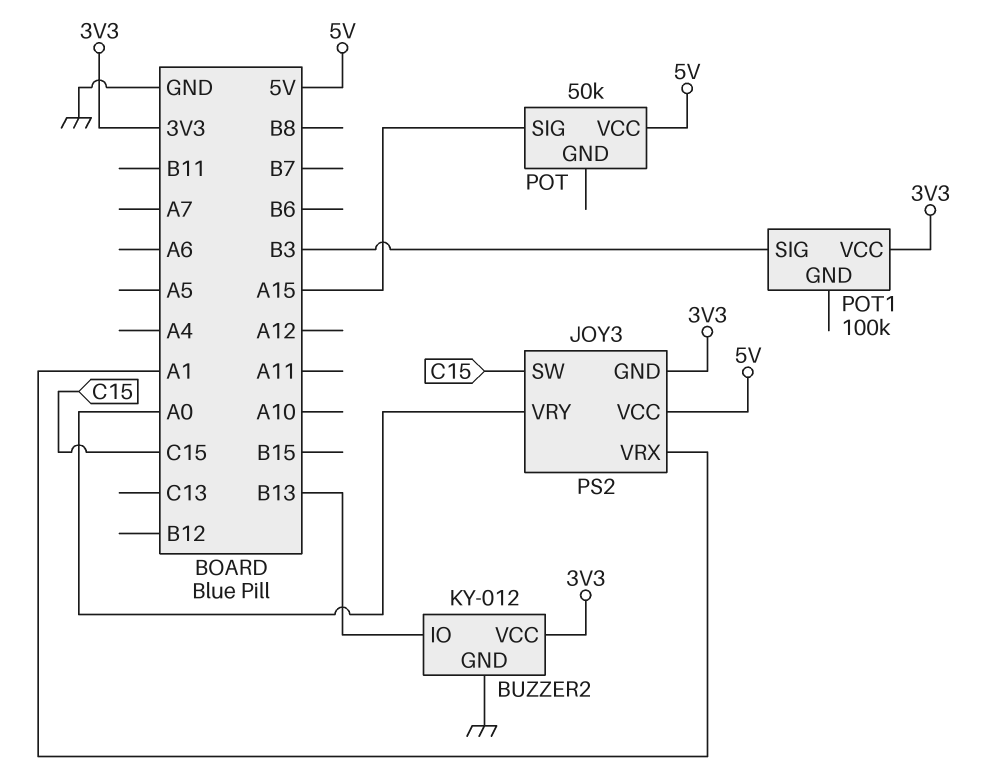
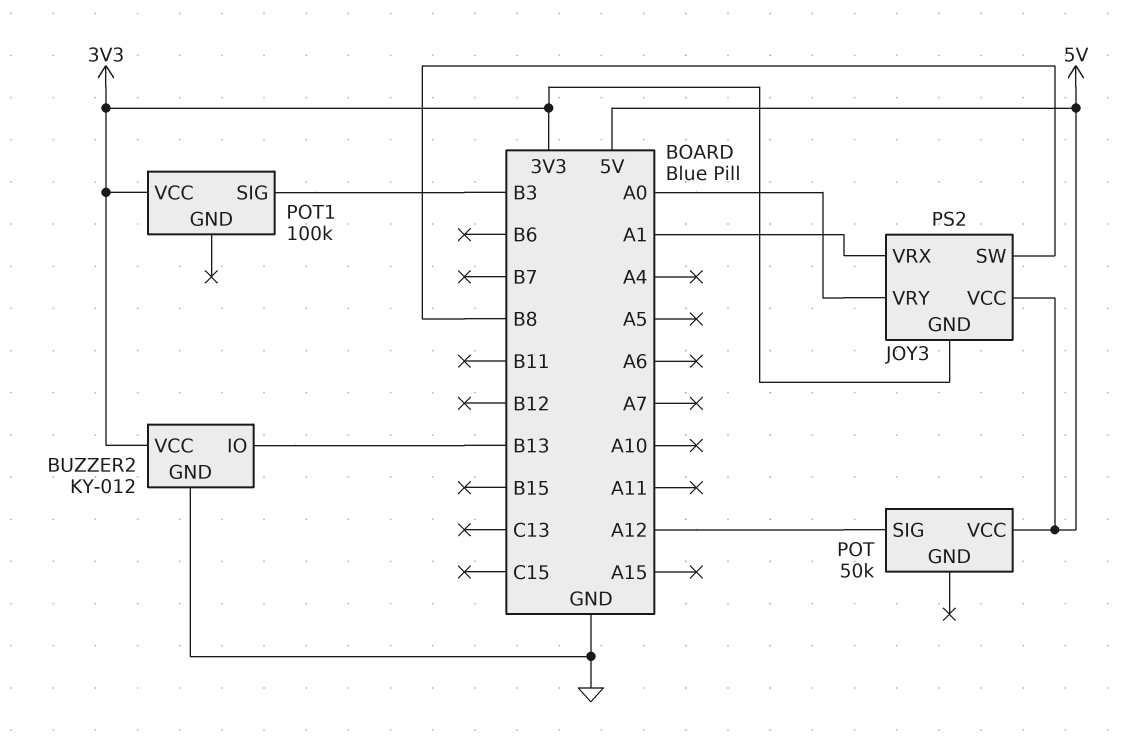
JOY3 pin SW: C15 -> B8
POT pin SIG: A15 -> A12

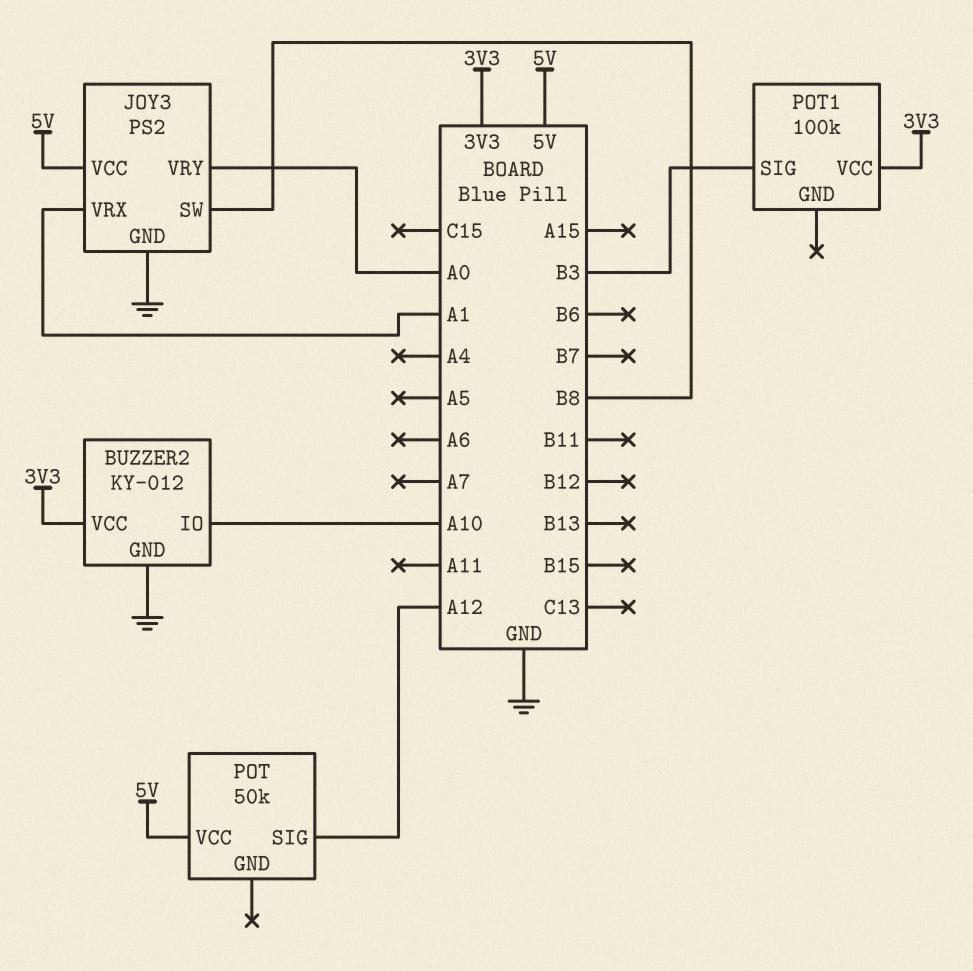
BUZZER2 pin IO: B13 -> A10
JOY3 pin GND: 3V3 -> GND

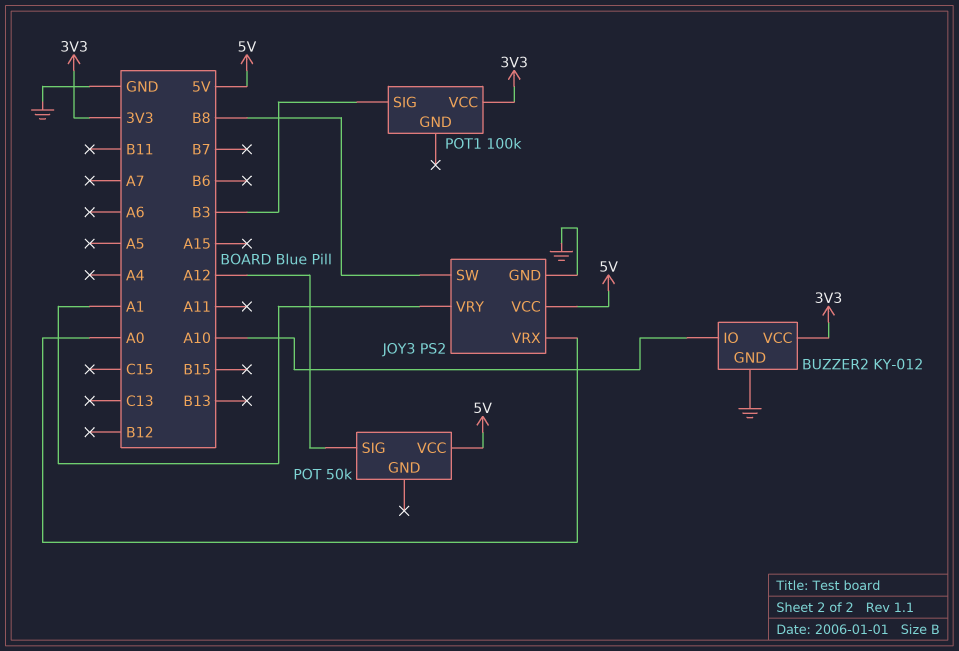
JOY3 pin VRX: A1 -> A0
JOY3 pin VRY: A0 -> A1

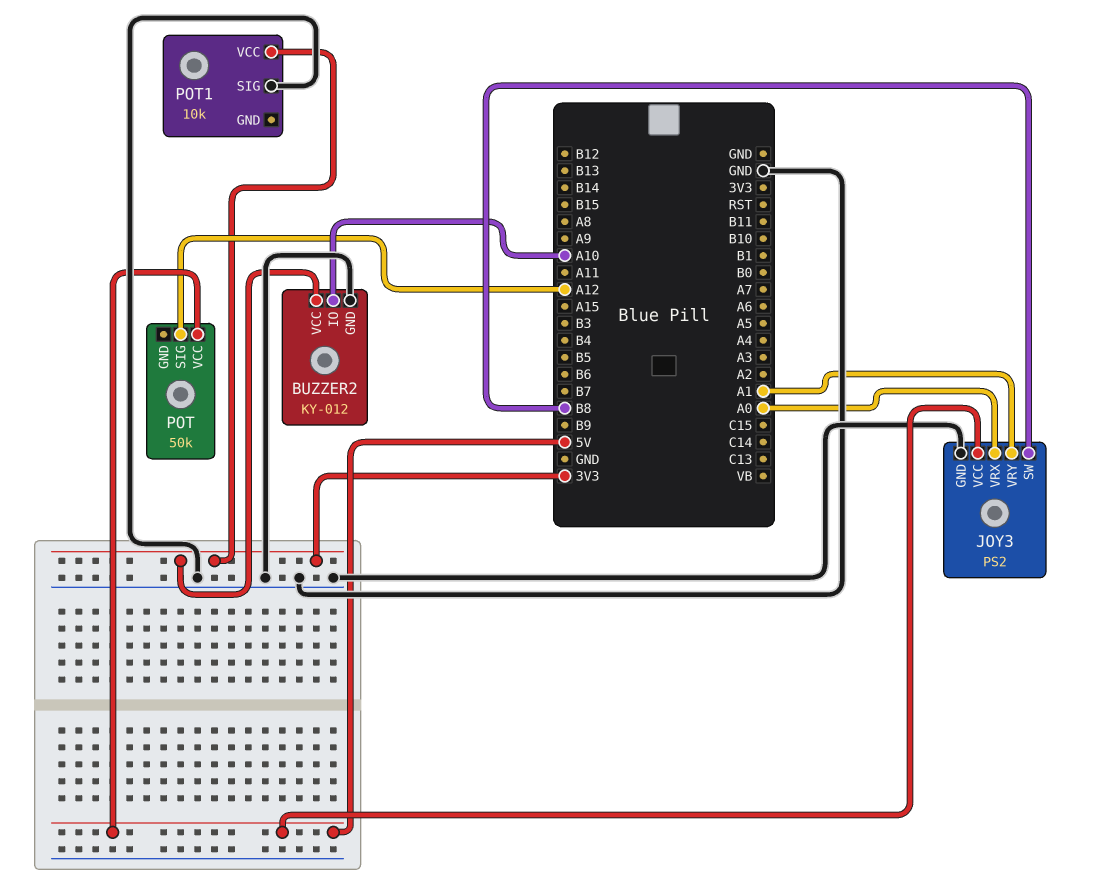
POT1: 100k -> 10k
POT1 pin SIG: B3 -> GND

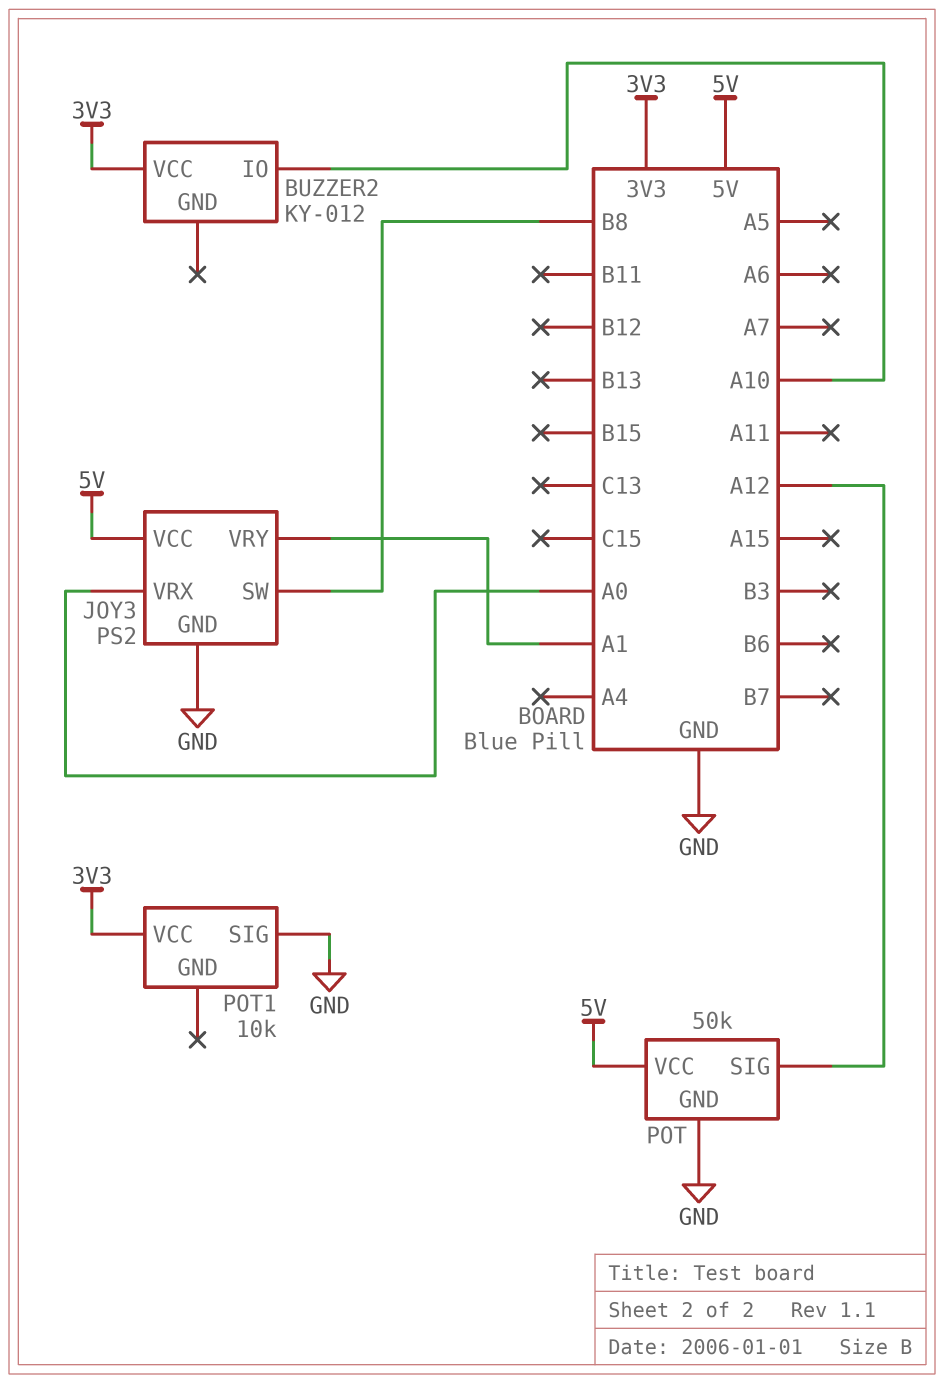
BUZZER2 pin GND: GND -> none
POT pin GND: none -> GND

